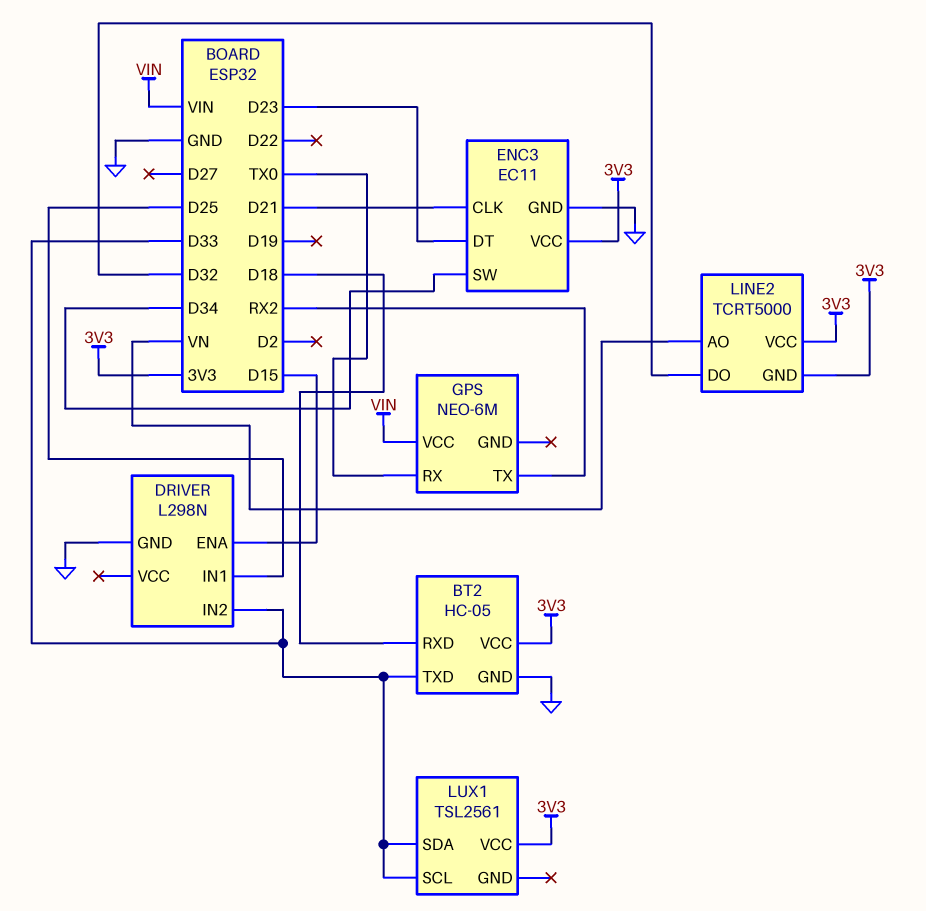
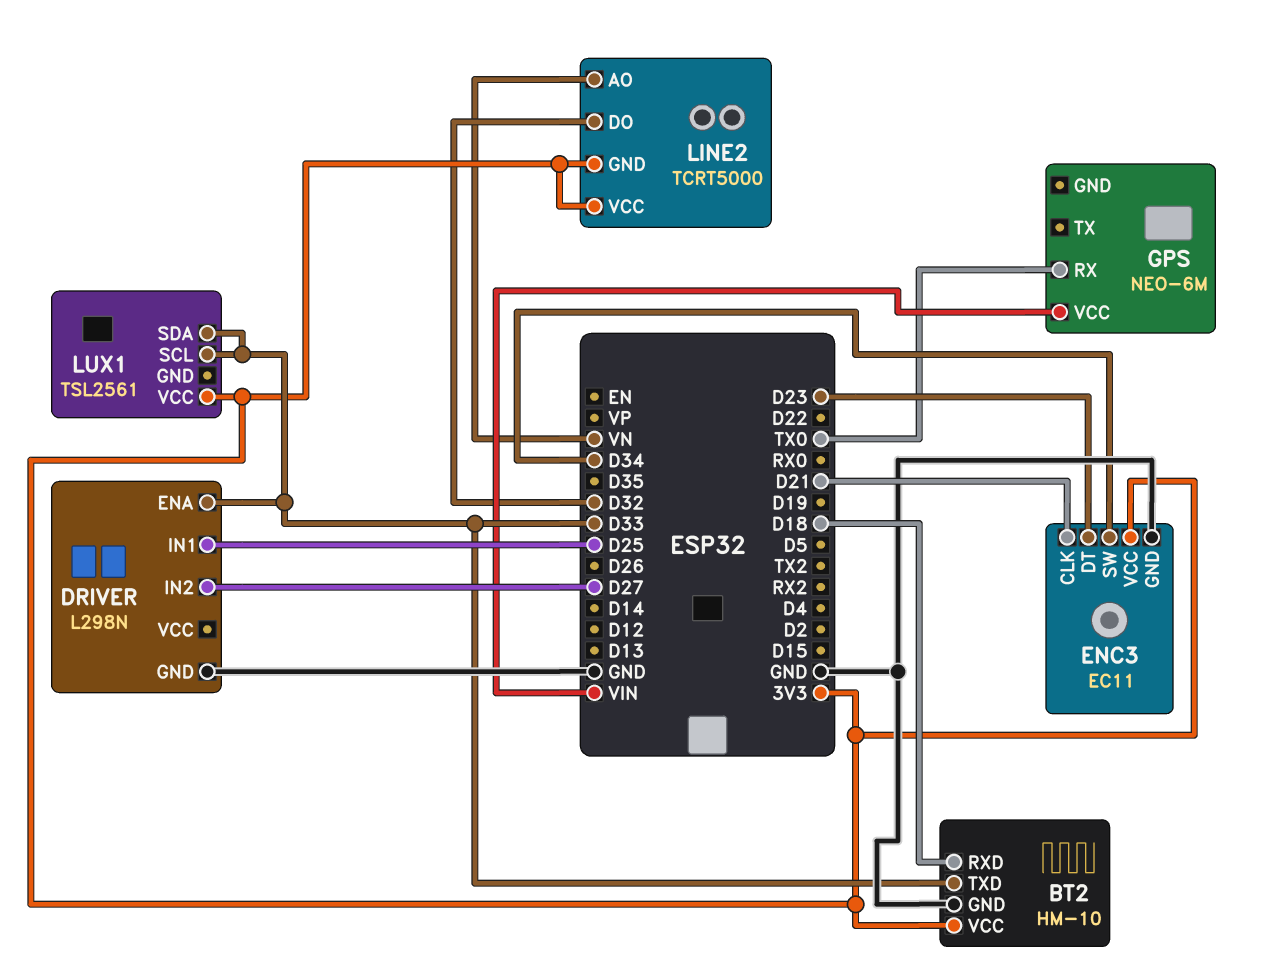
BT2: HC-05 -> HM-10
DRIVER pin ENA: D15 -> D33
DRIVER pin IN2: D33 -> D27
GPS pin TX: RX2 -> none

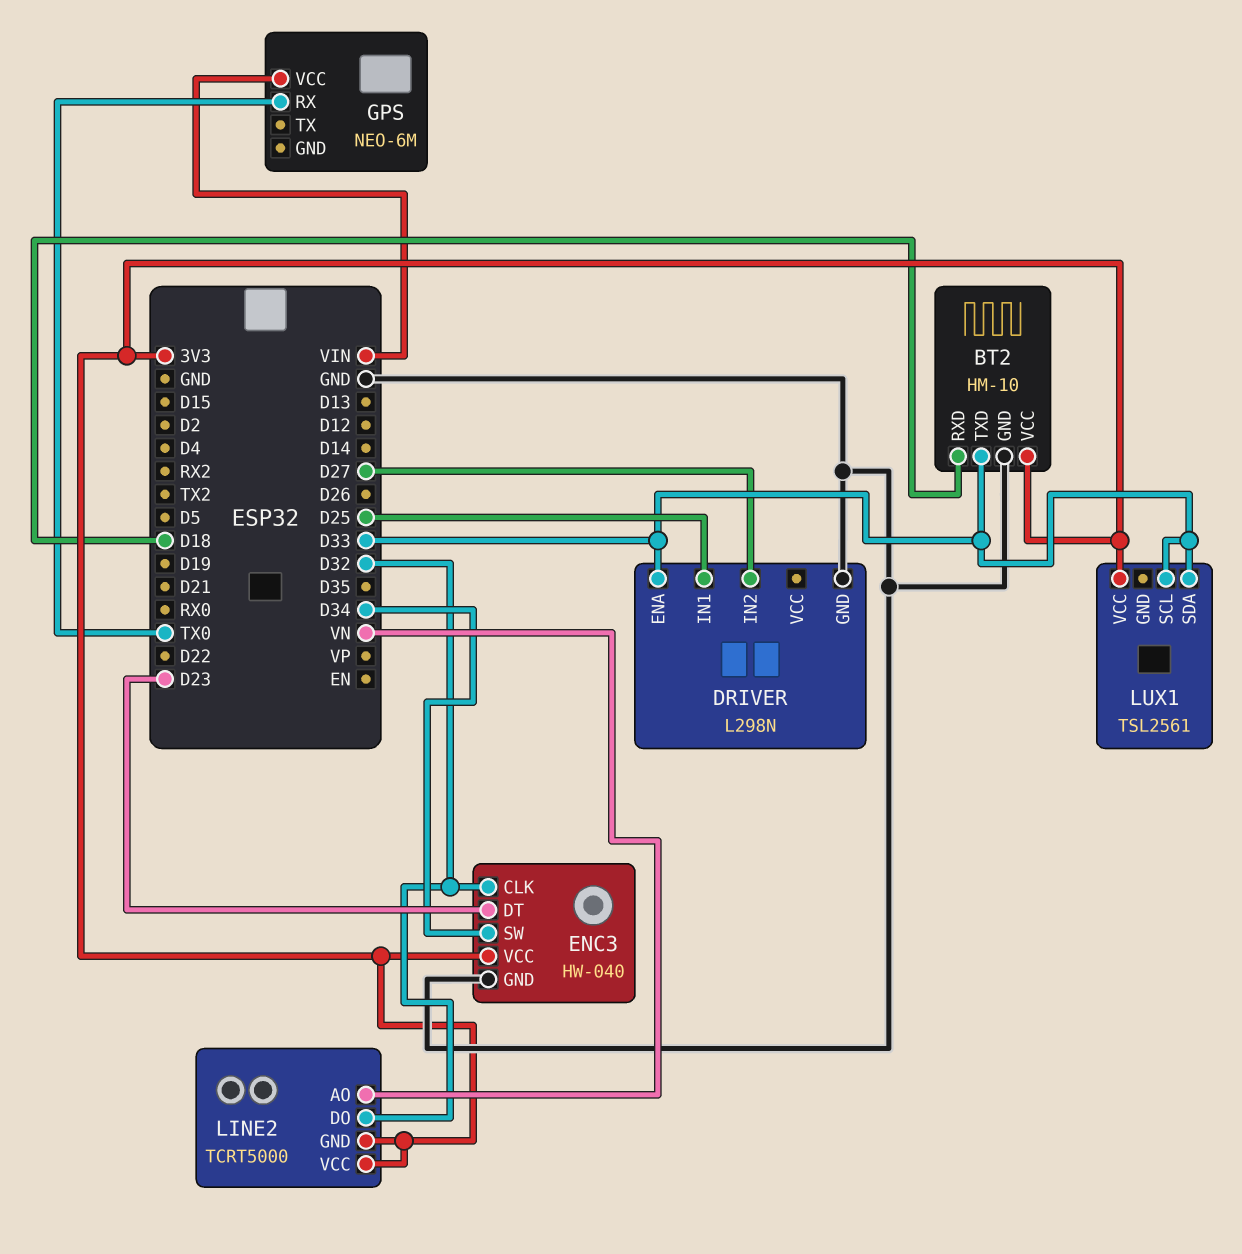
ENC3: EC11 -> HW-040
ENC3 pin CLK: D21 -> D32

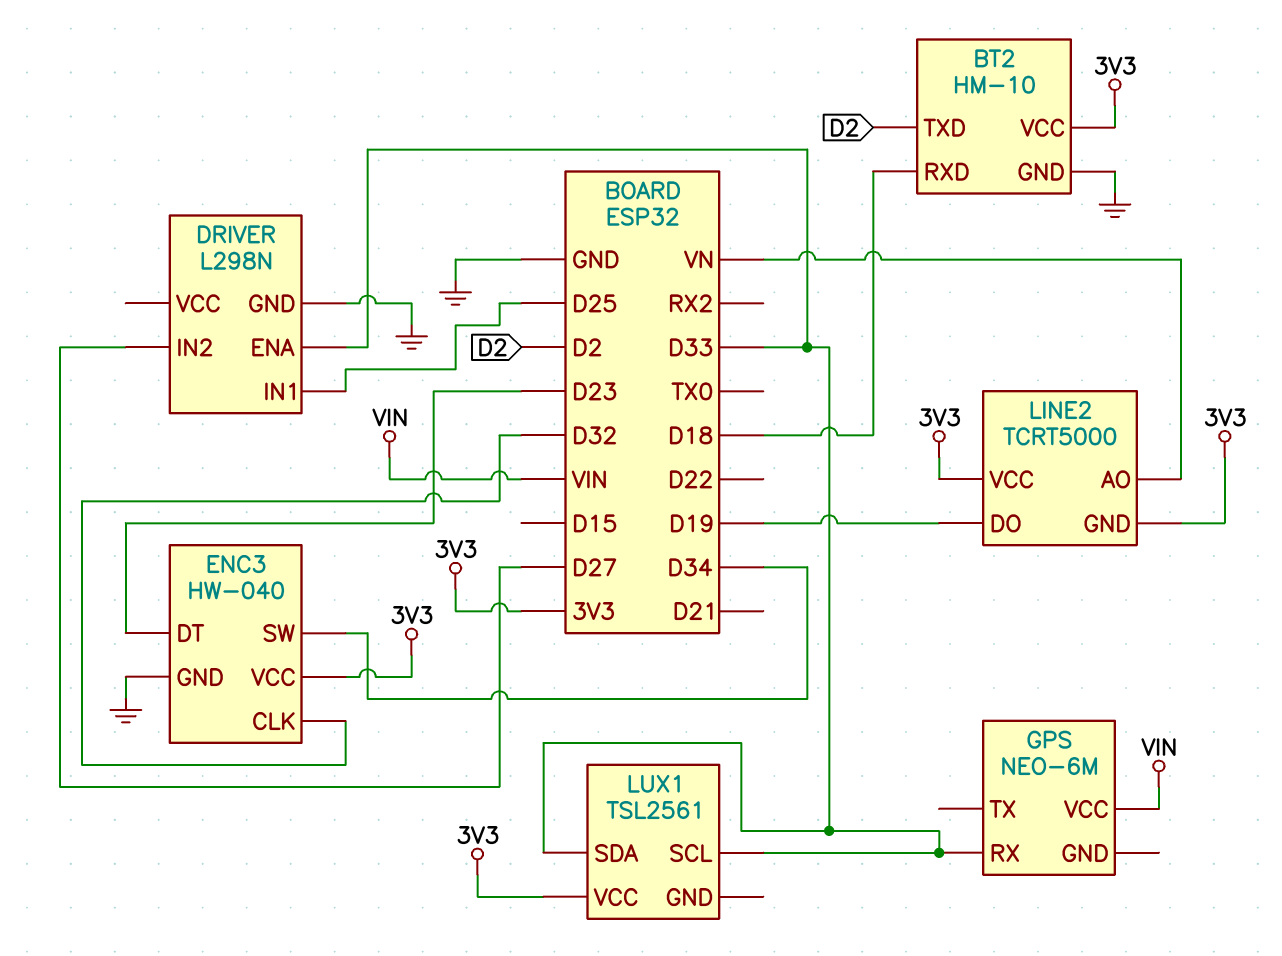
BT2 pin TXD: D33 -> D2
GPS pin RX: TX0 -> D33
LINE2 pin DO: D32 -> D19

